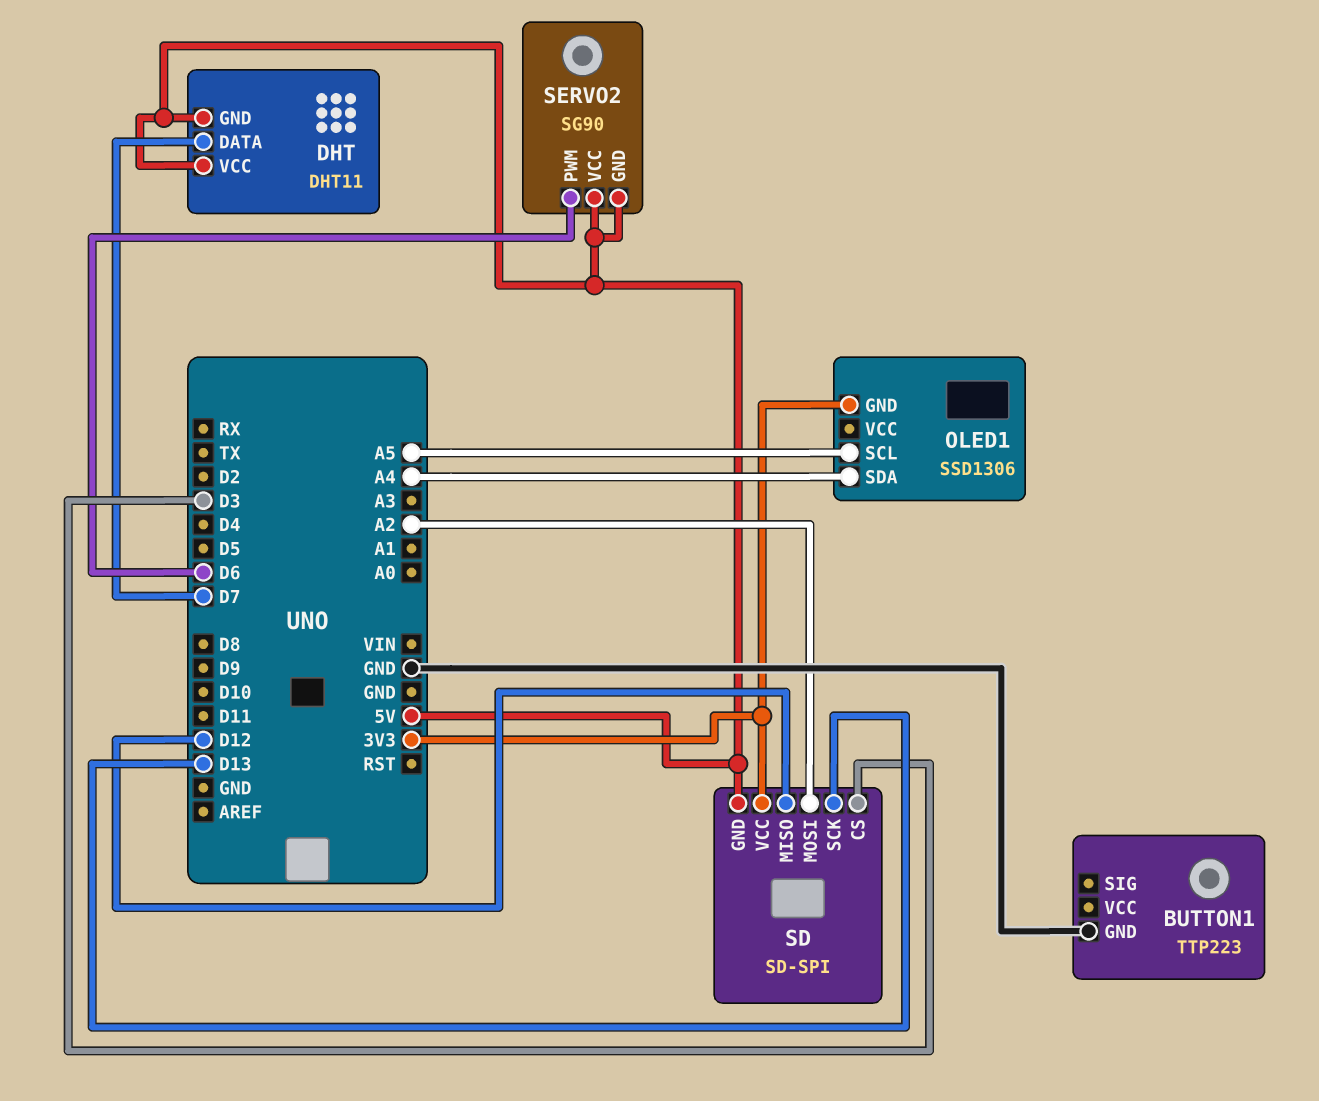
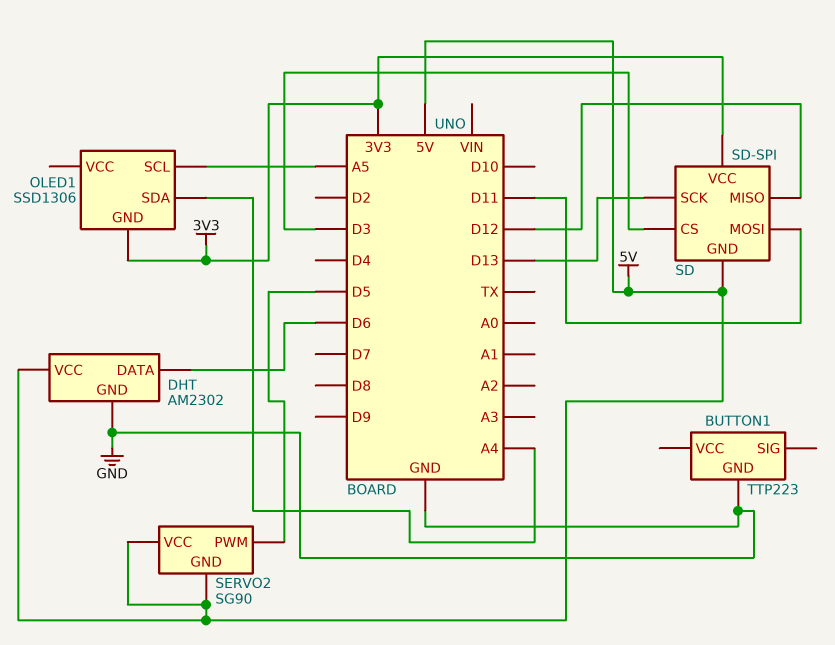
DHT: DHT11 -> AM2302
DHT pin DATA: D7 -> D6
DHT pin GND: 5V -> GND
SD pin MOSI: A2 -> D11
SERVO2 pin PWM: D6 -> D5

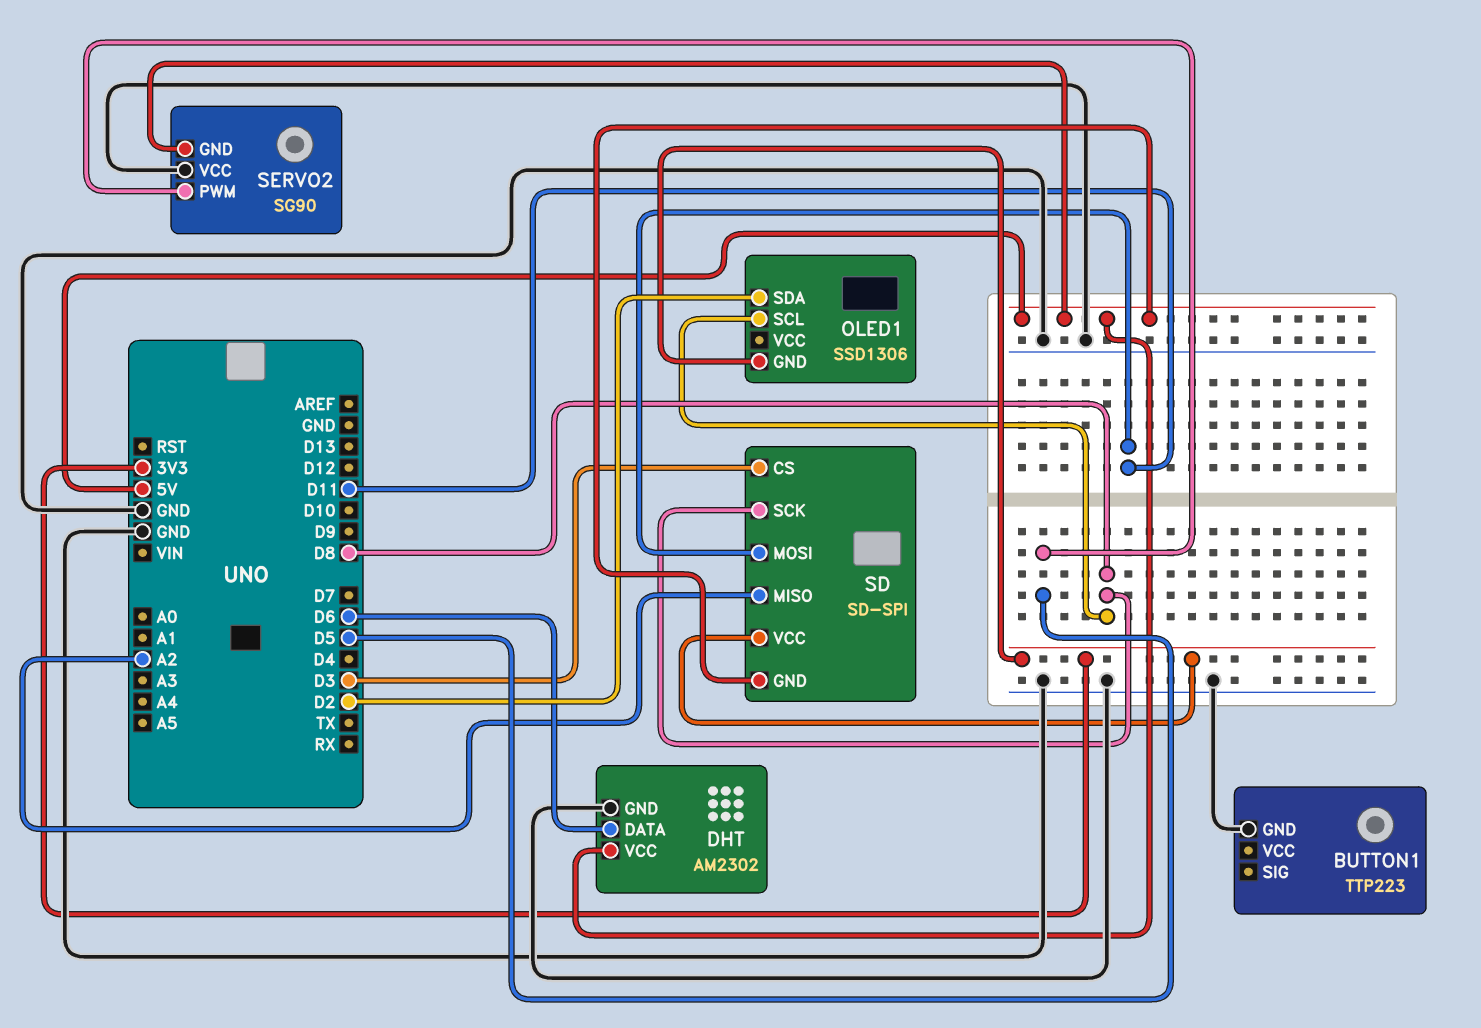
OLED1 pin SCL: A5 -> D8
OLED1 pin SDA: A4 -> D2
SD pin MISO: D12 -> A2
SD pin SCK: D13 -> D8
SERVO2 pin VCC: 5V -> GND

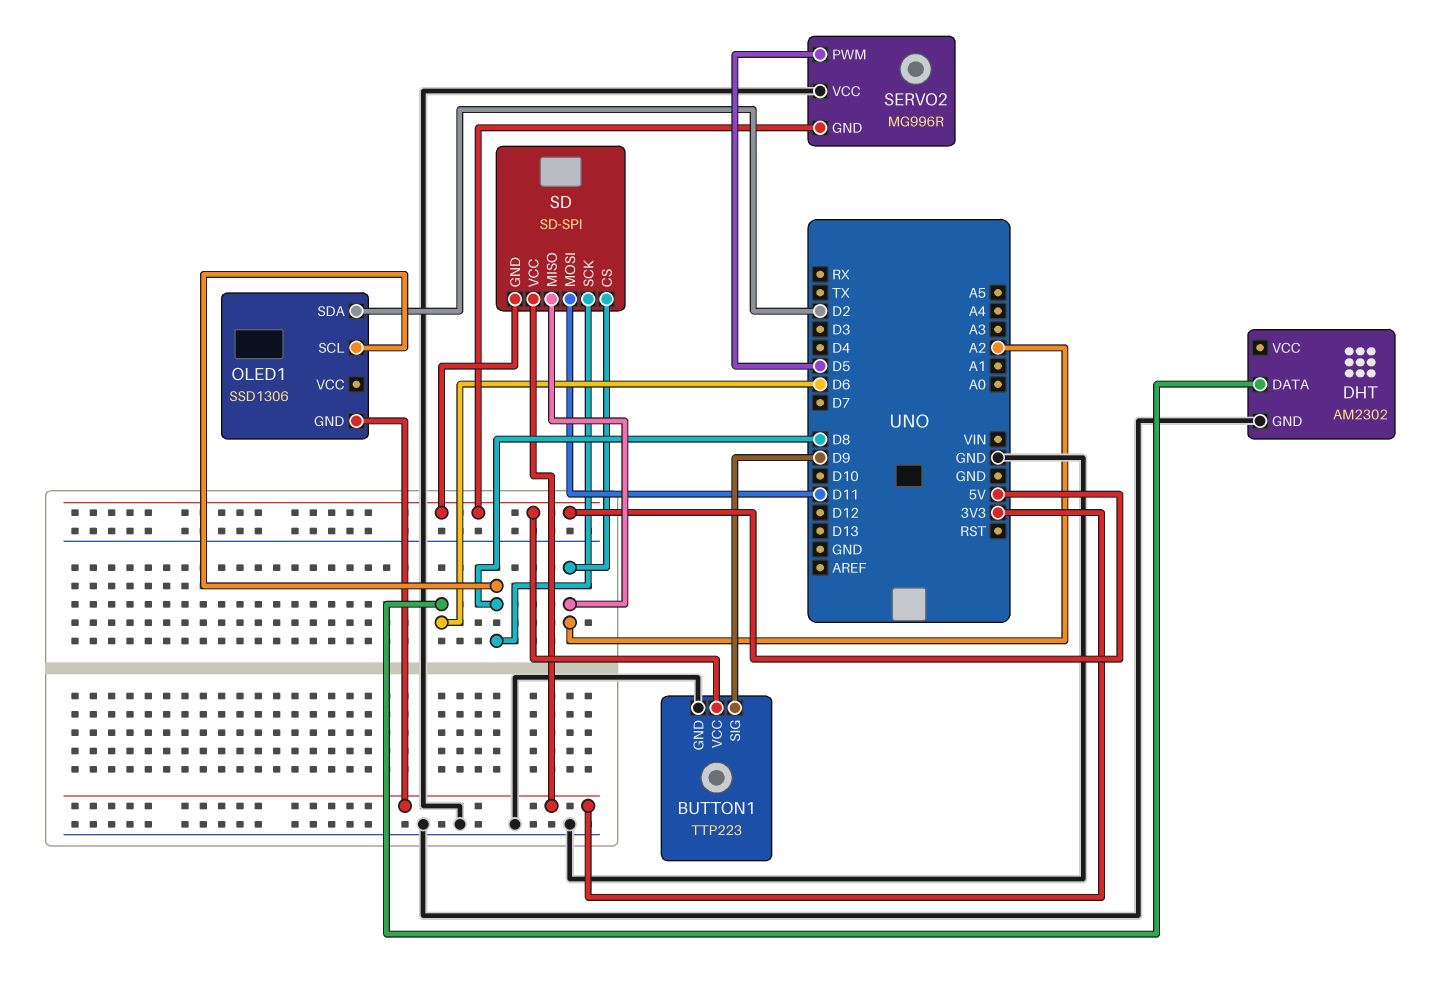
BUTTON1 pin SIG: none -> D9
BUTTON1 pin VCC: none -> 5V
DHT pin VCC: 5V -> none
SD pin CS: D3 -> A2
SERVO2: SG90 -> MG996R

